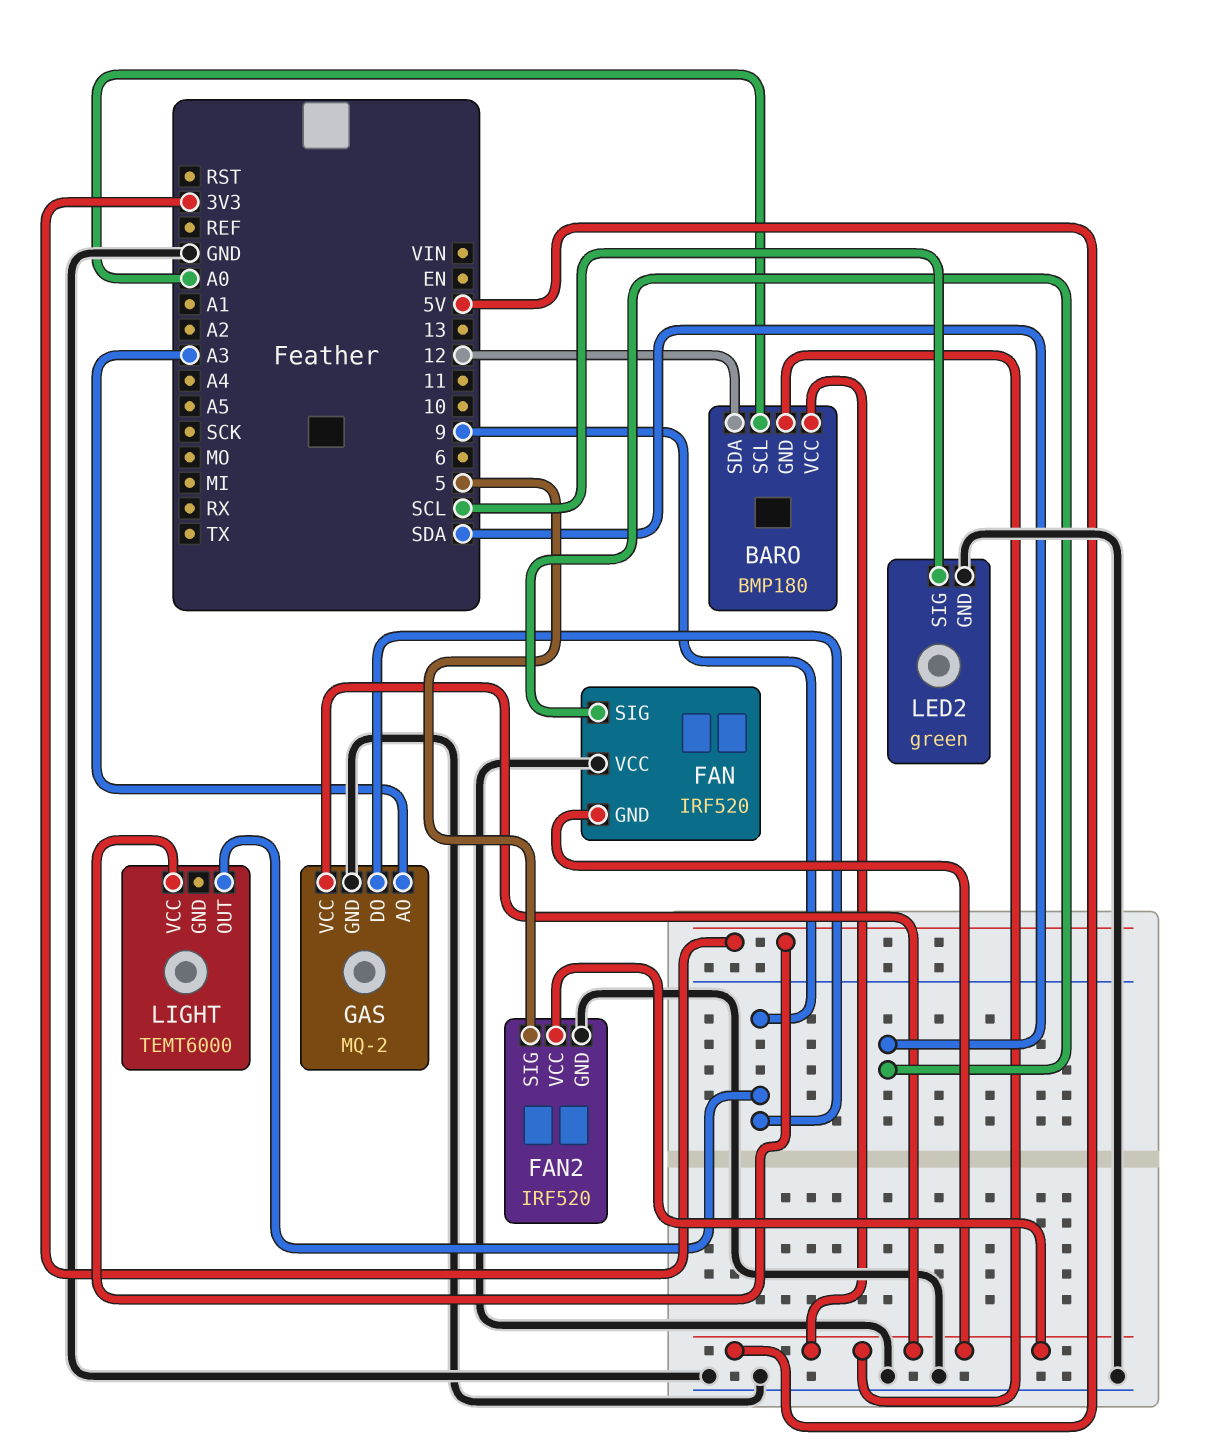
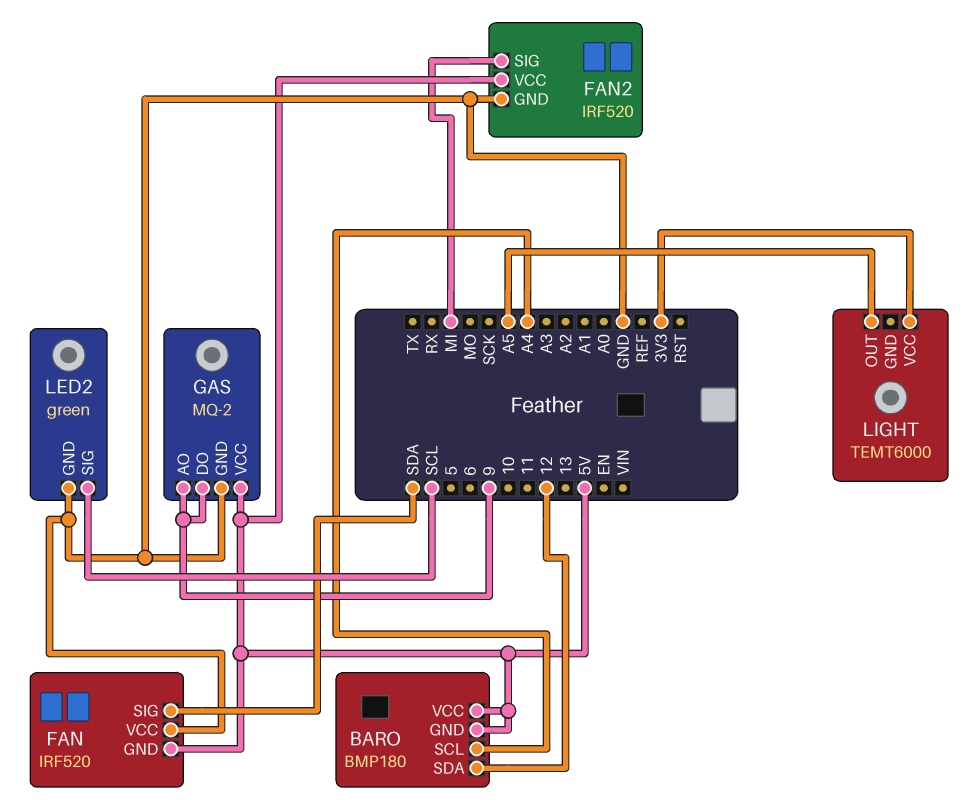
BARO pin SCL: A0 -> A4
FAN2 pin SIG: 5 -> MI
GAS pin AO: A3 -> 9
LIGHT pin OUT: 9 -> A5

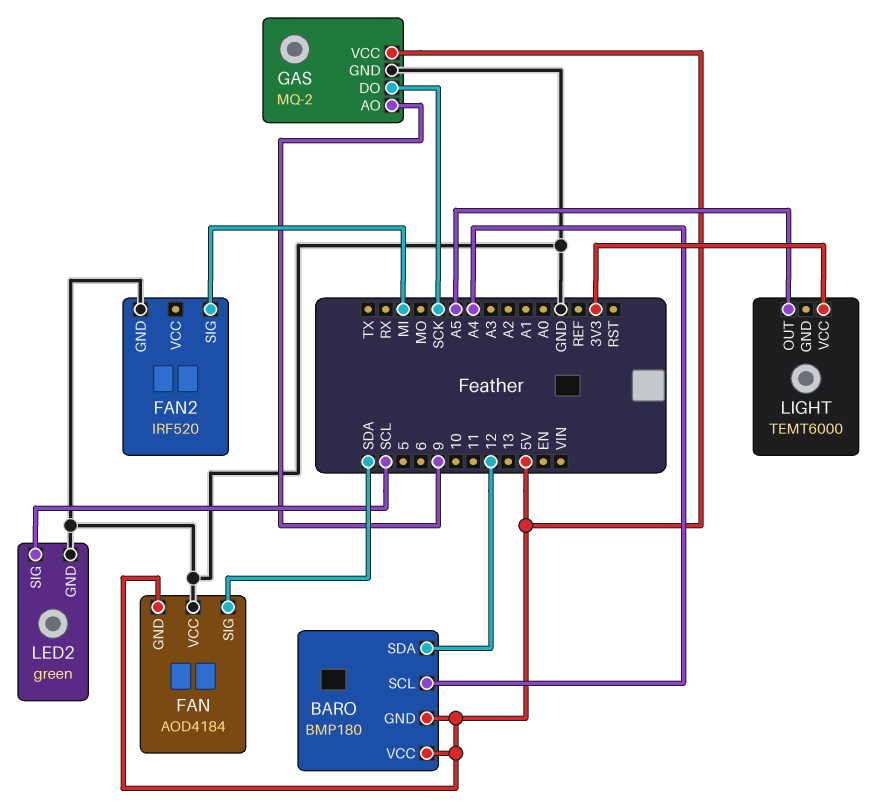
FAN: IRF520 -> AOD4184
FAN2 pin VCC: 5V -> none
GAS pin DO: 9 -> SCK

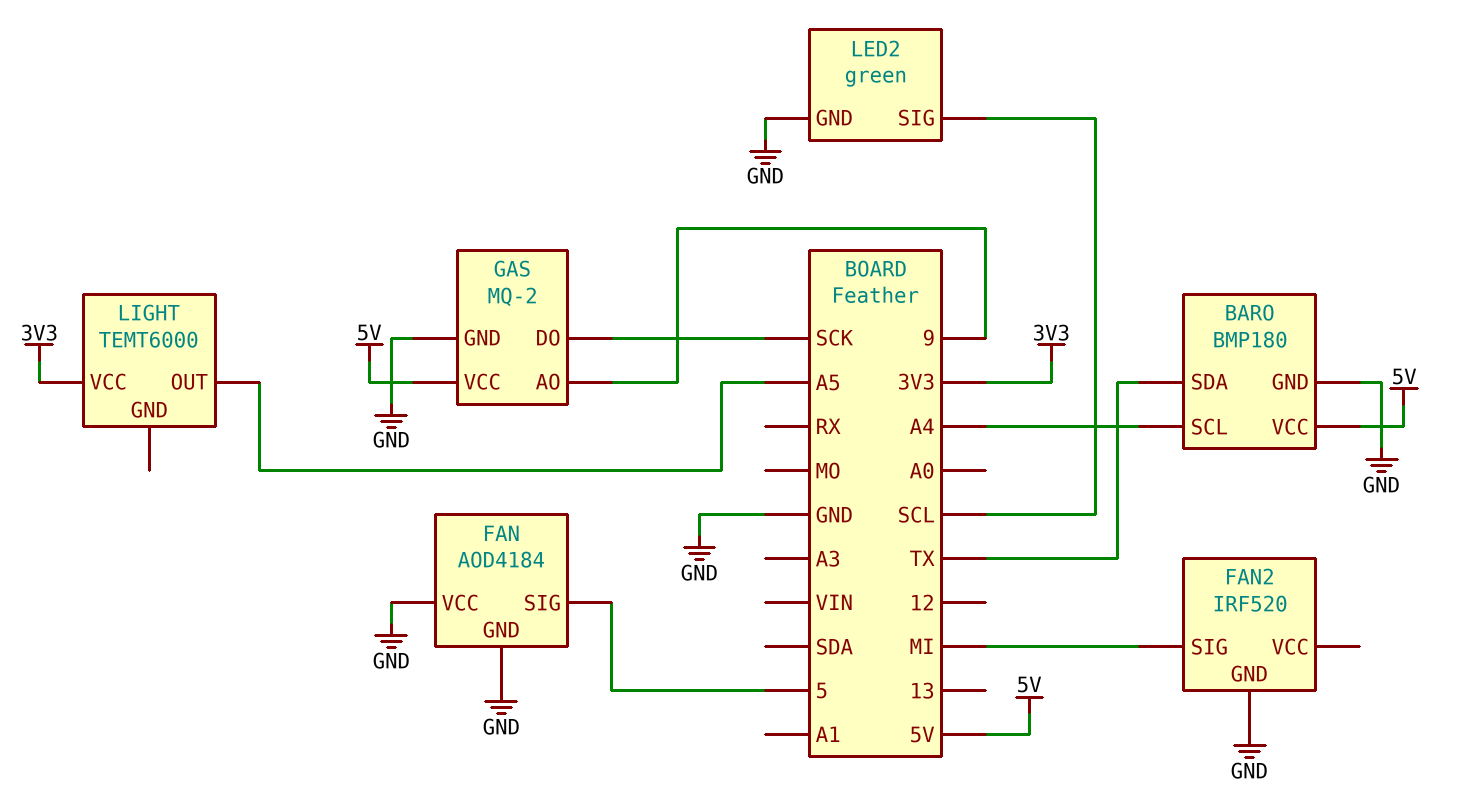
BARO pin GND: 5V -> GND
BARO pin SDA: 12 -> TX
FAN pin GND: 5V -> GND
FAN pin SIG: SDA -> 5

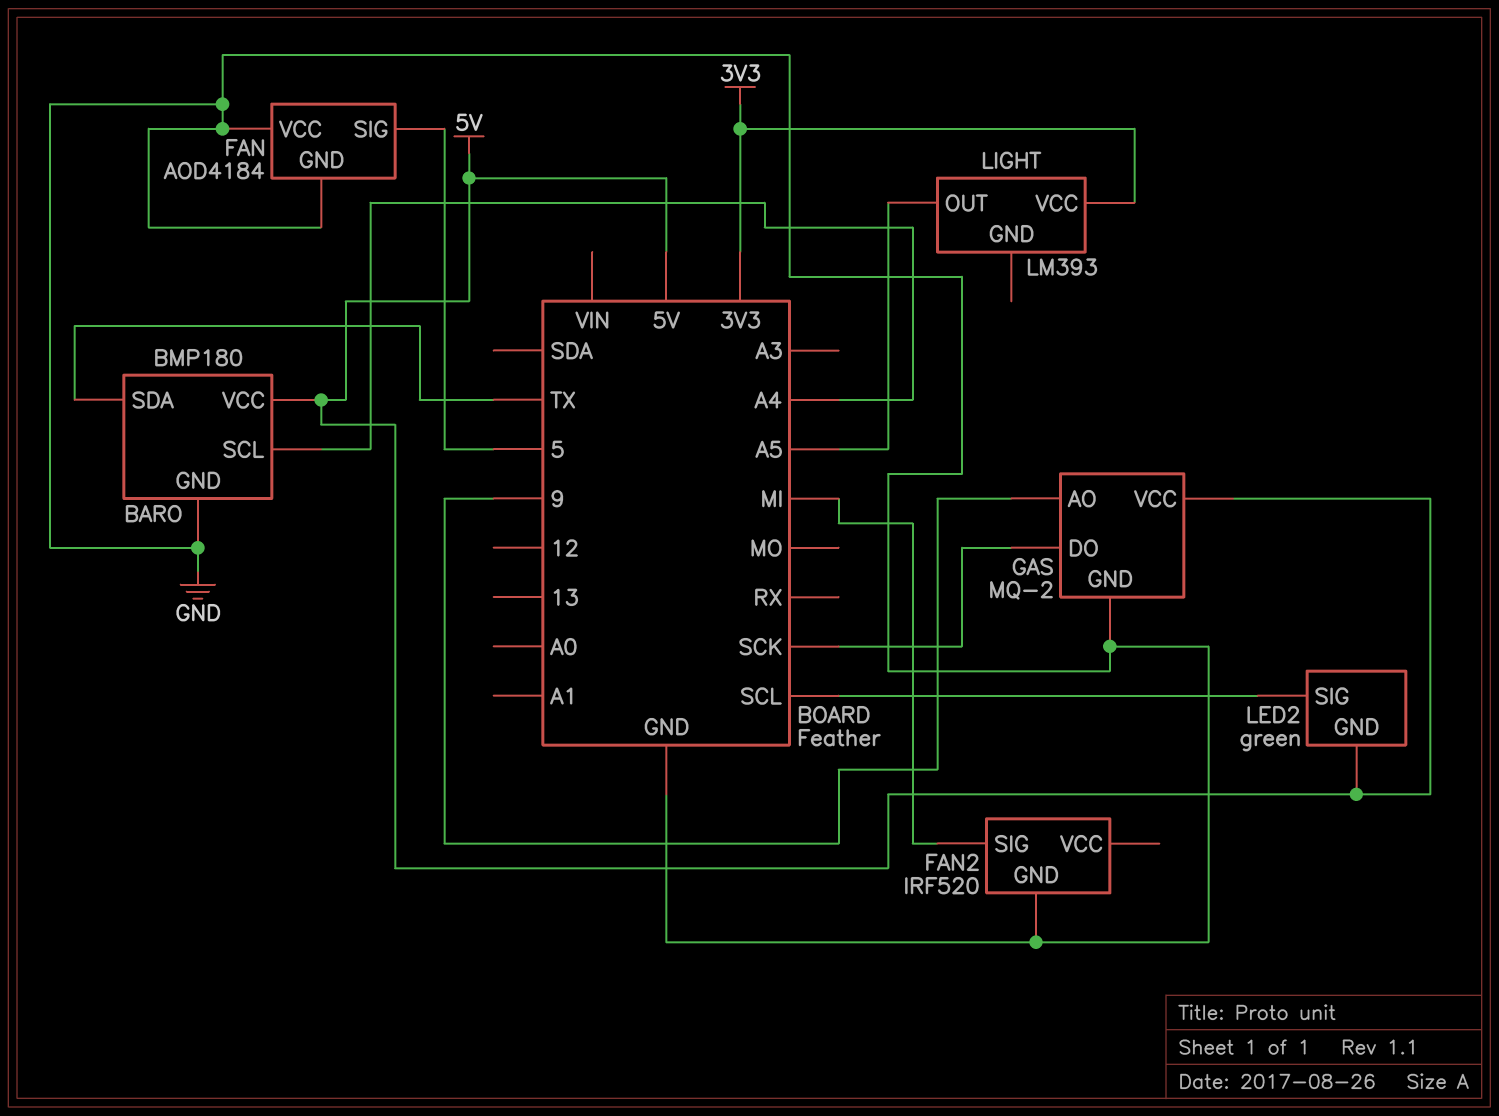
LED2 pin GND: GND -> 5V
LIGHT: TEMT6000 -> LM393

